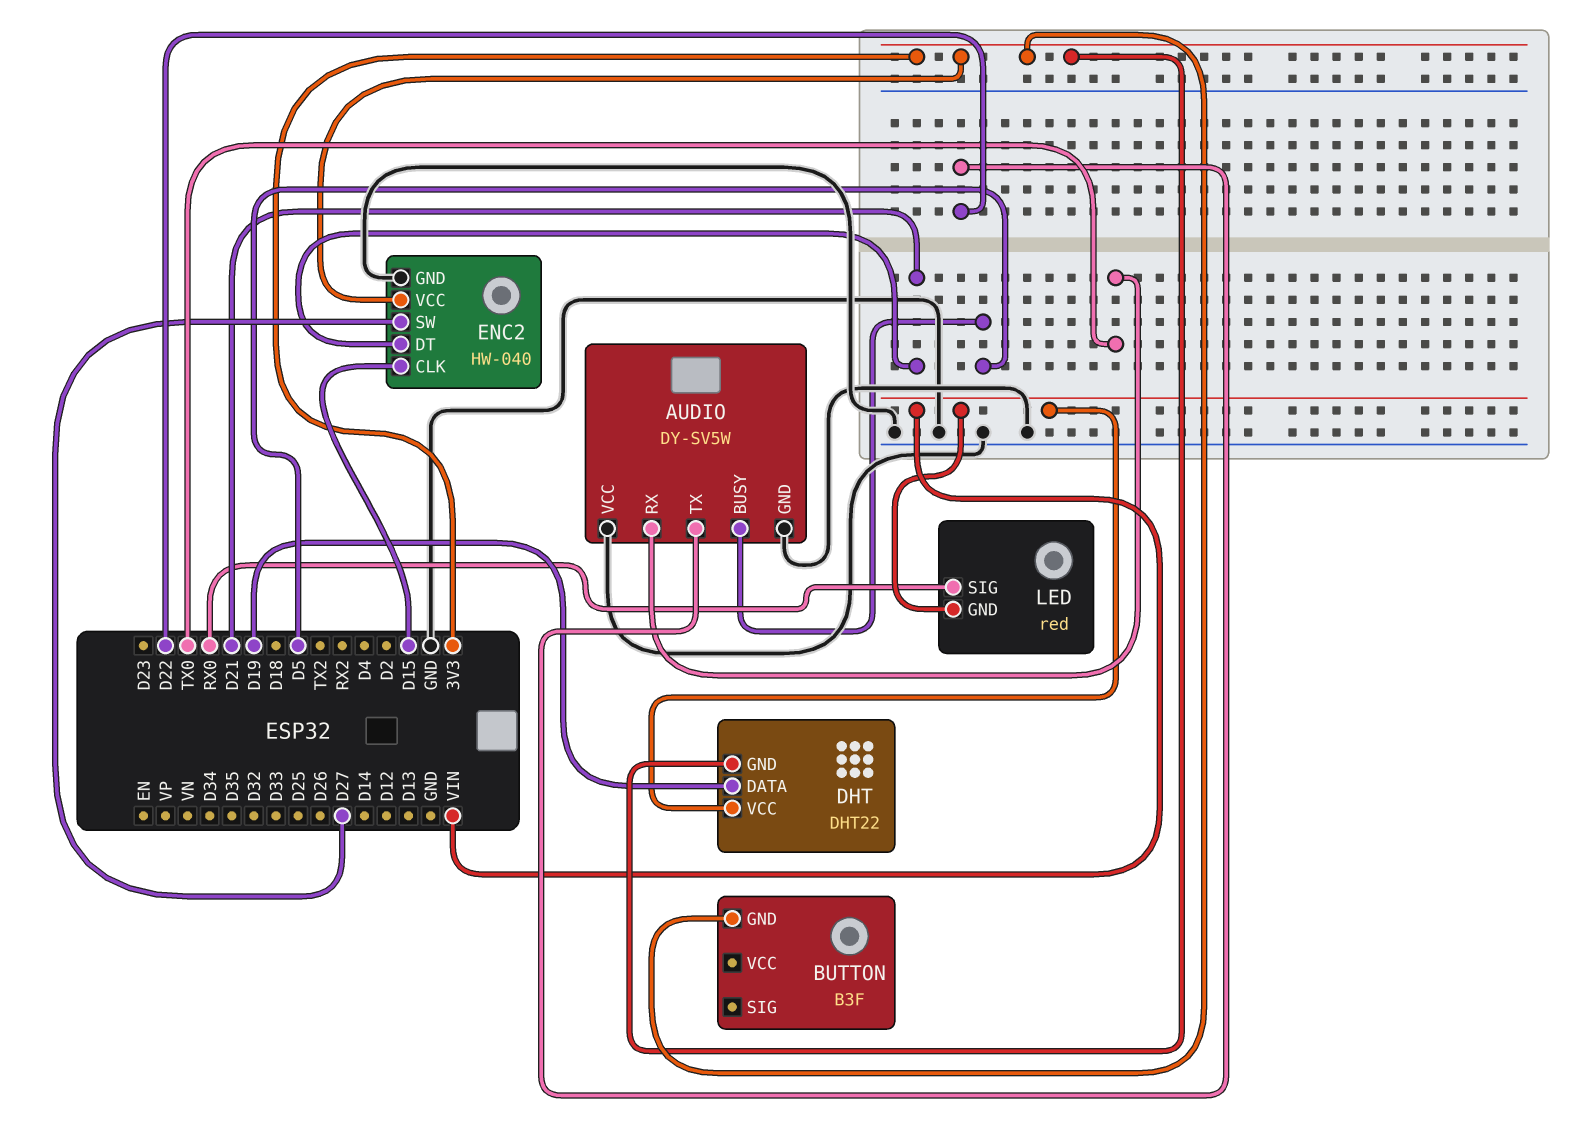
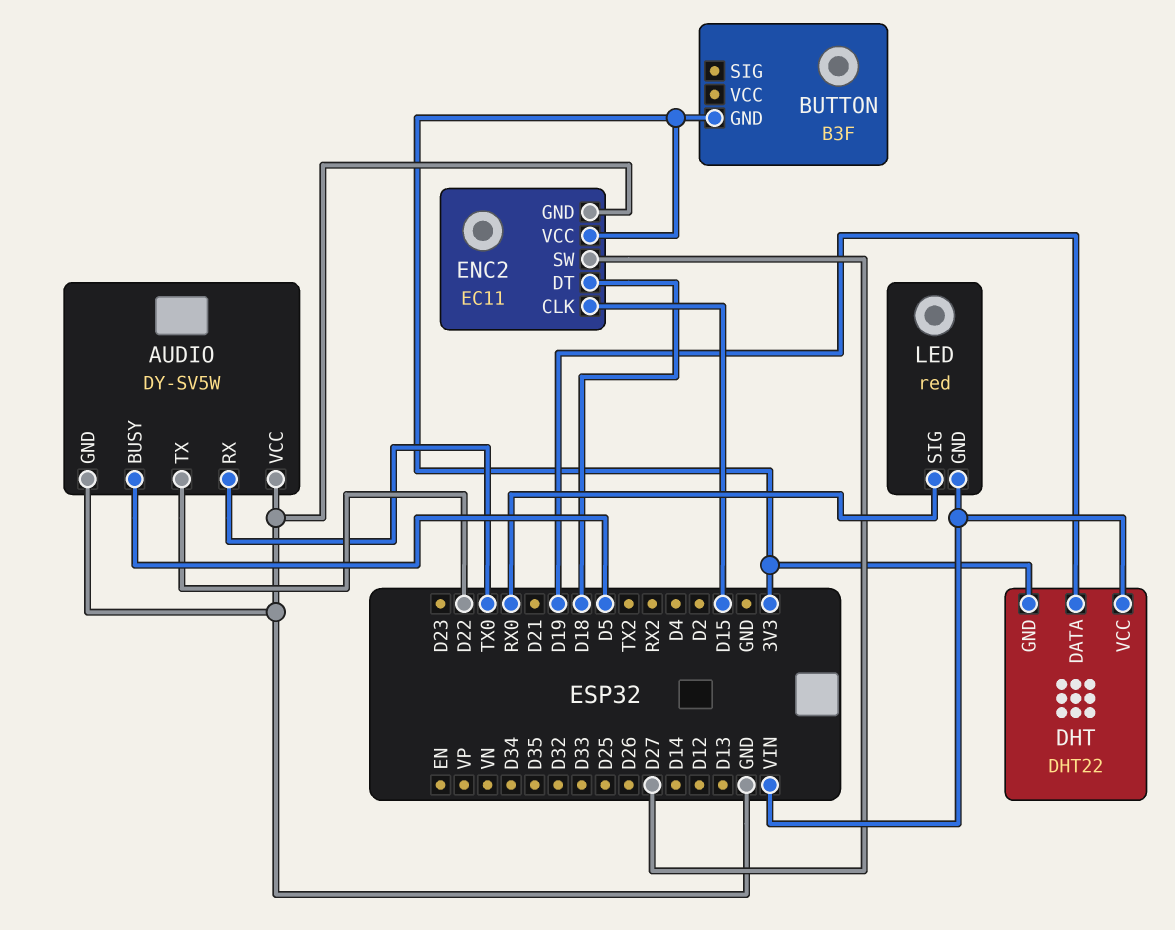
ENC2: HW-040 -> EC11
ENC2 pin DT: D21 -> D18

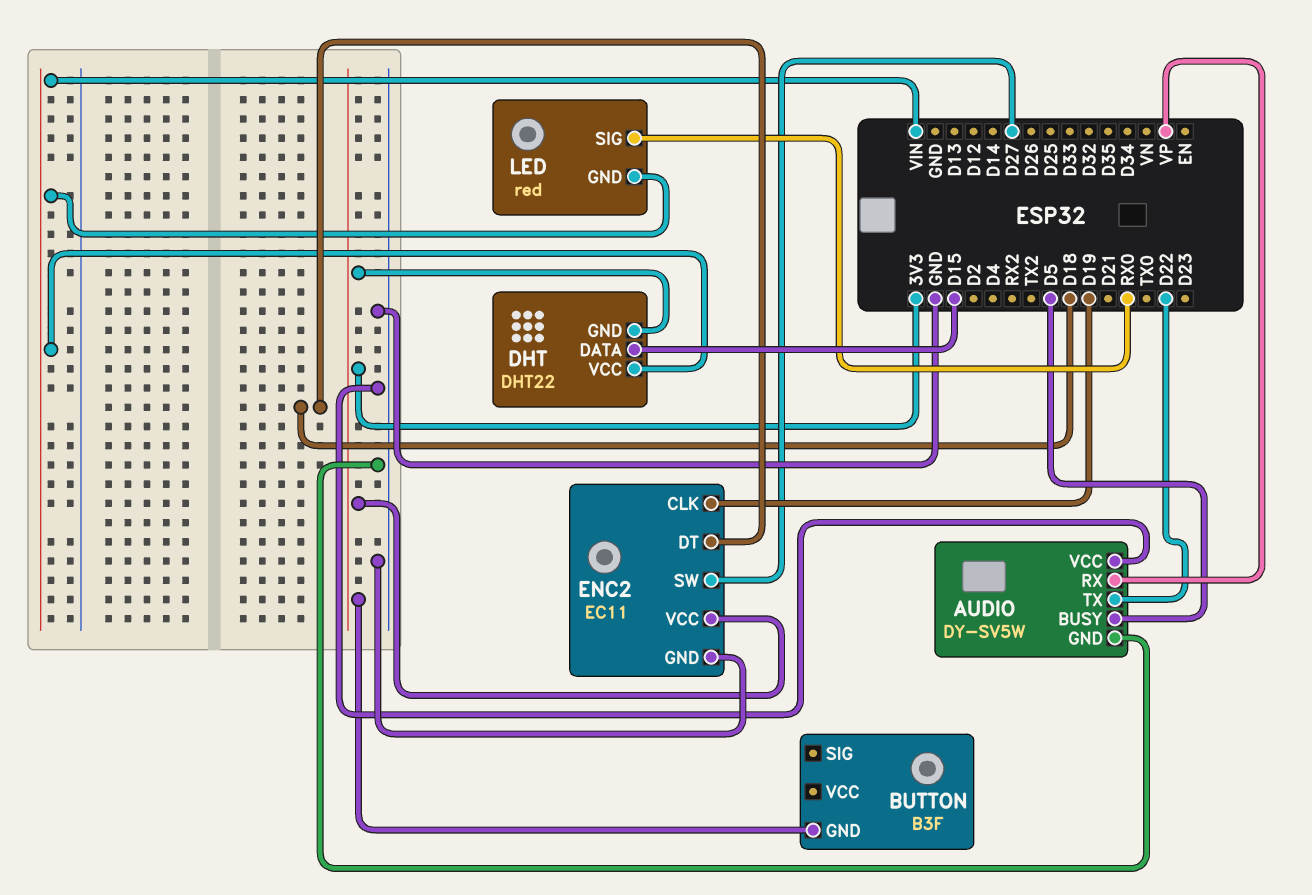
AUDIO pin RX: TX0 -> VP
DHT pin DATA: D19 -> D15
ENC2 pin CLK: D15 -> D19

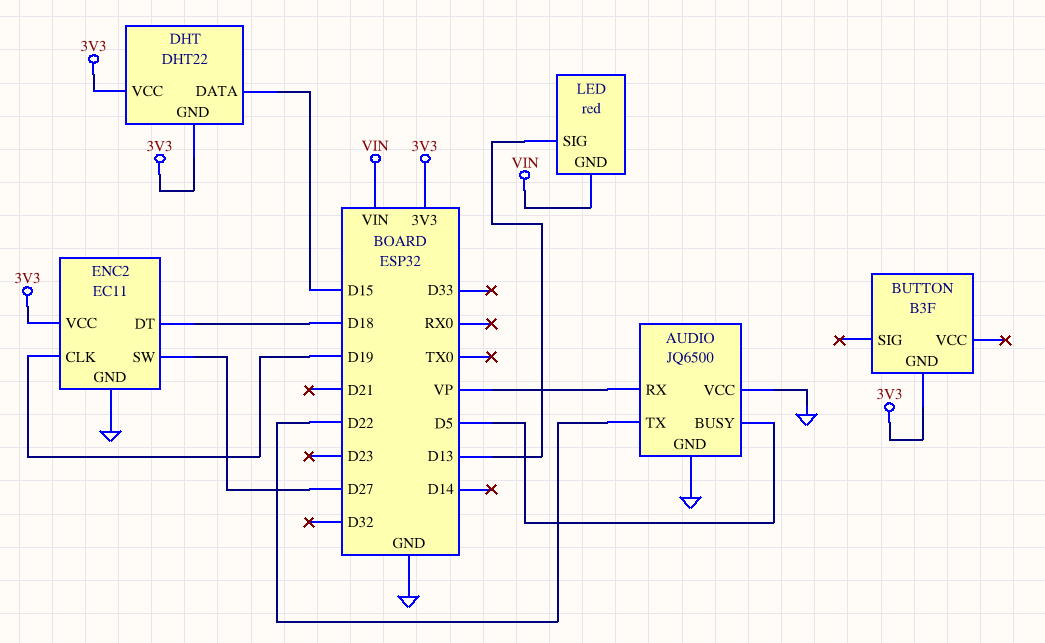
AUDIO: DY-SV5W -> JQ6500
DHT pin VCC: VIN -> 3V3
LED pin SIG: RX0 -> D13

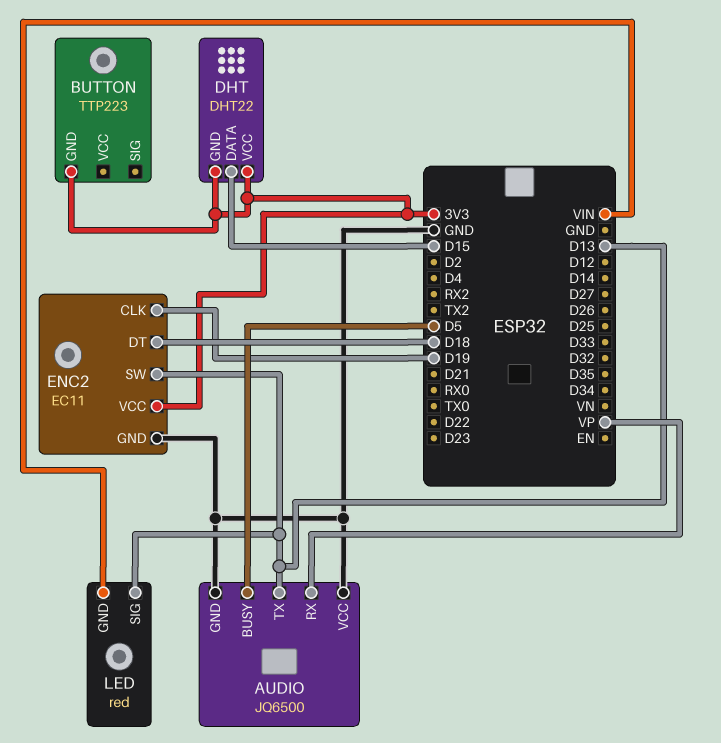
AUDIO pin TX: D22 -> D13
BUTTON: B3F -> TTP223
ENC2 pin SW: D27 -> D13

